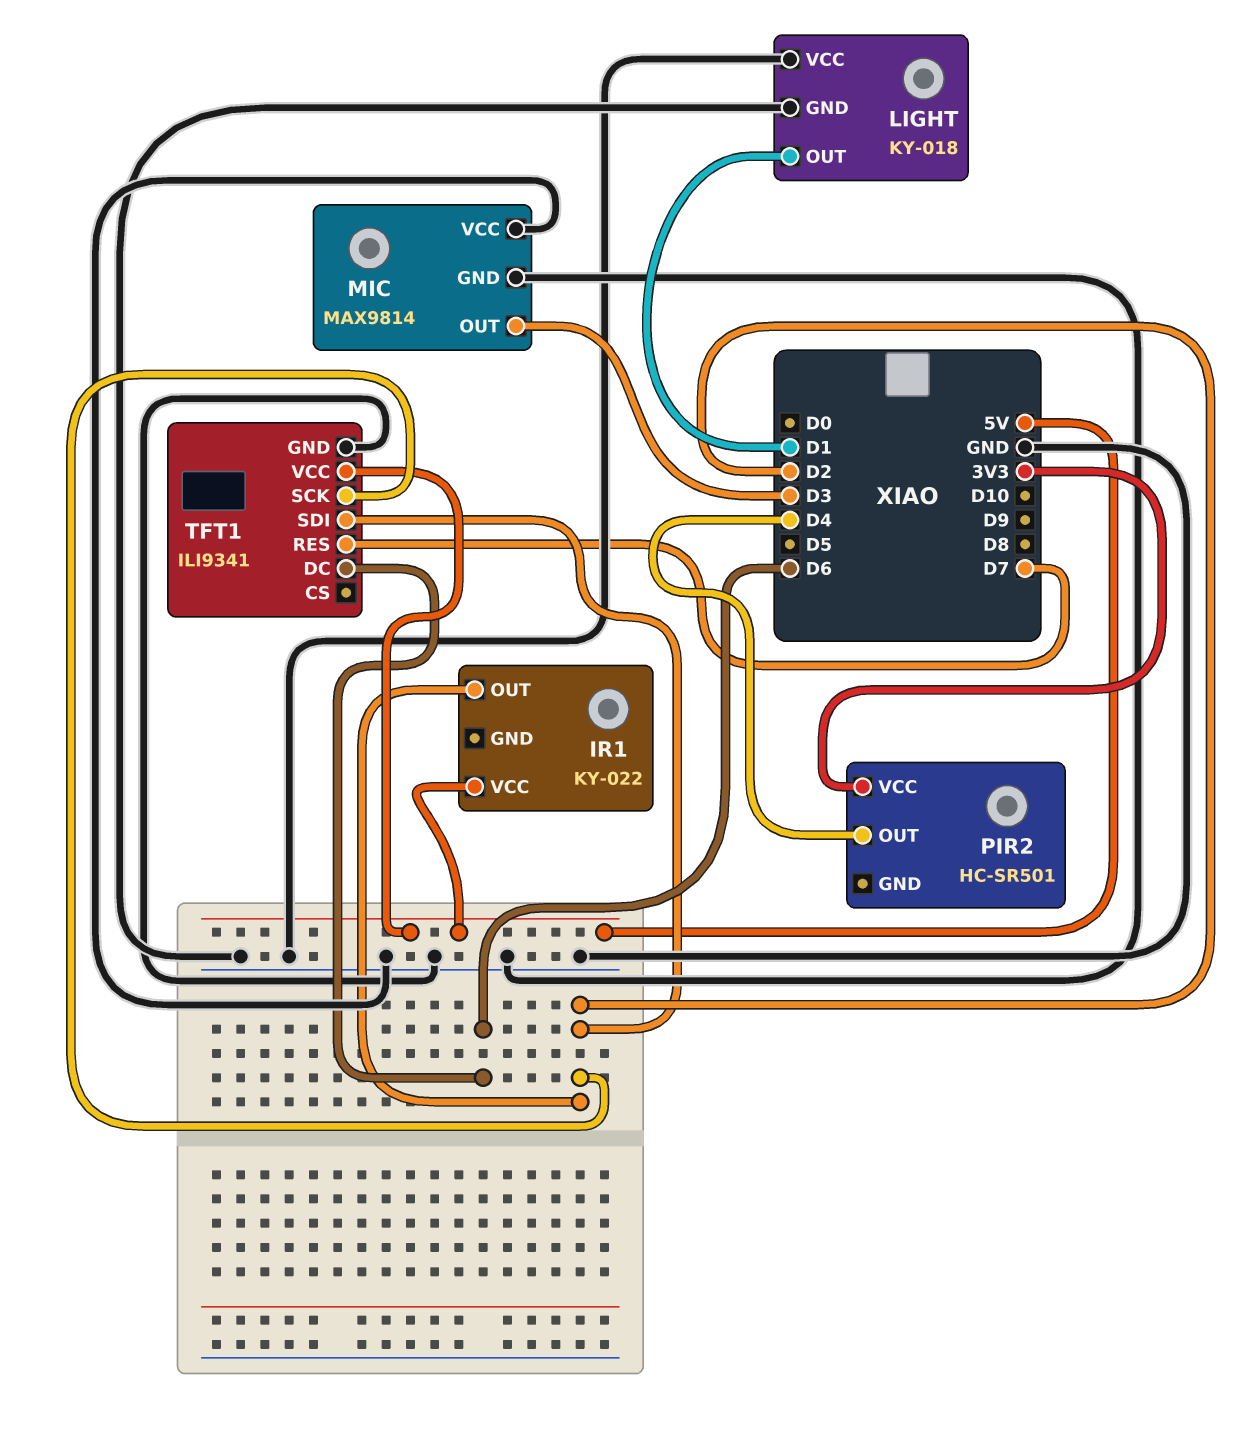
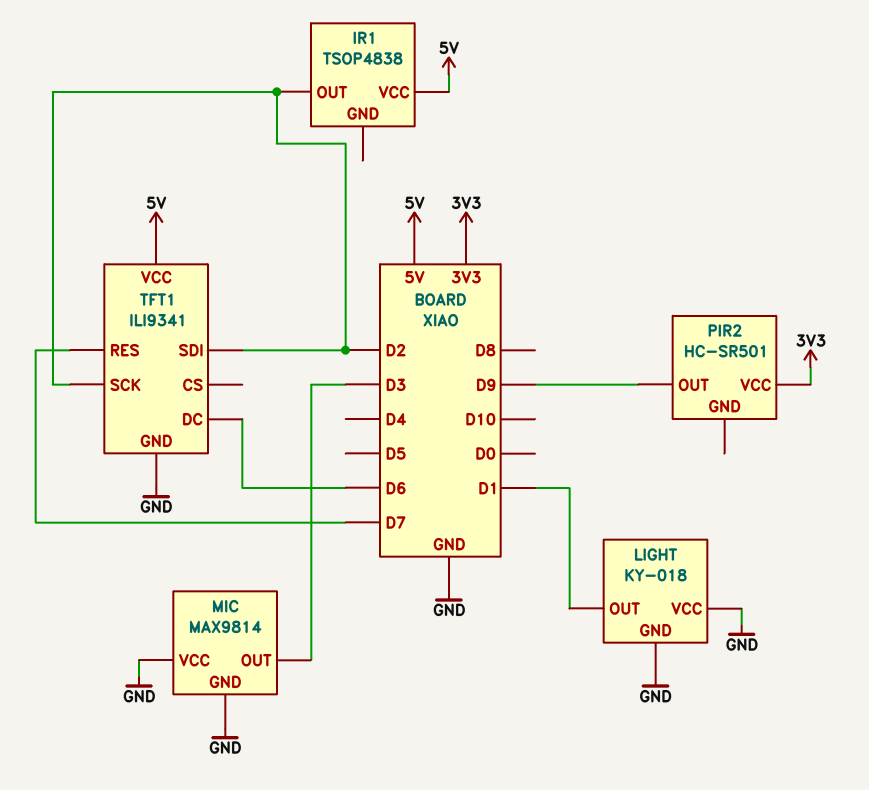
IR1: KY-022 -> TSOP4838
PIR2 pin OUT: D4 -> D9

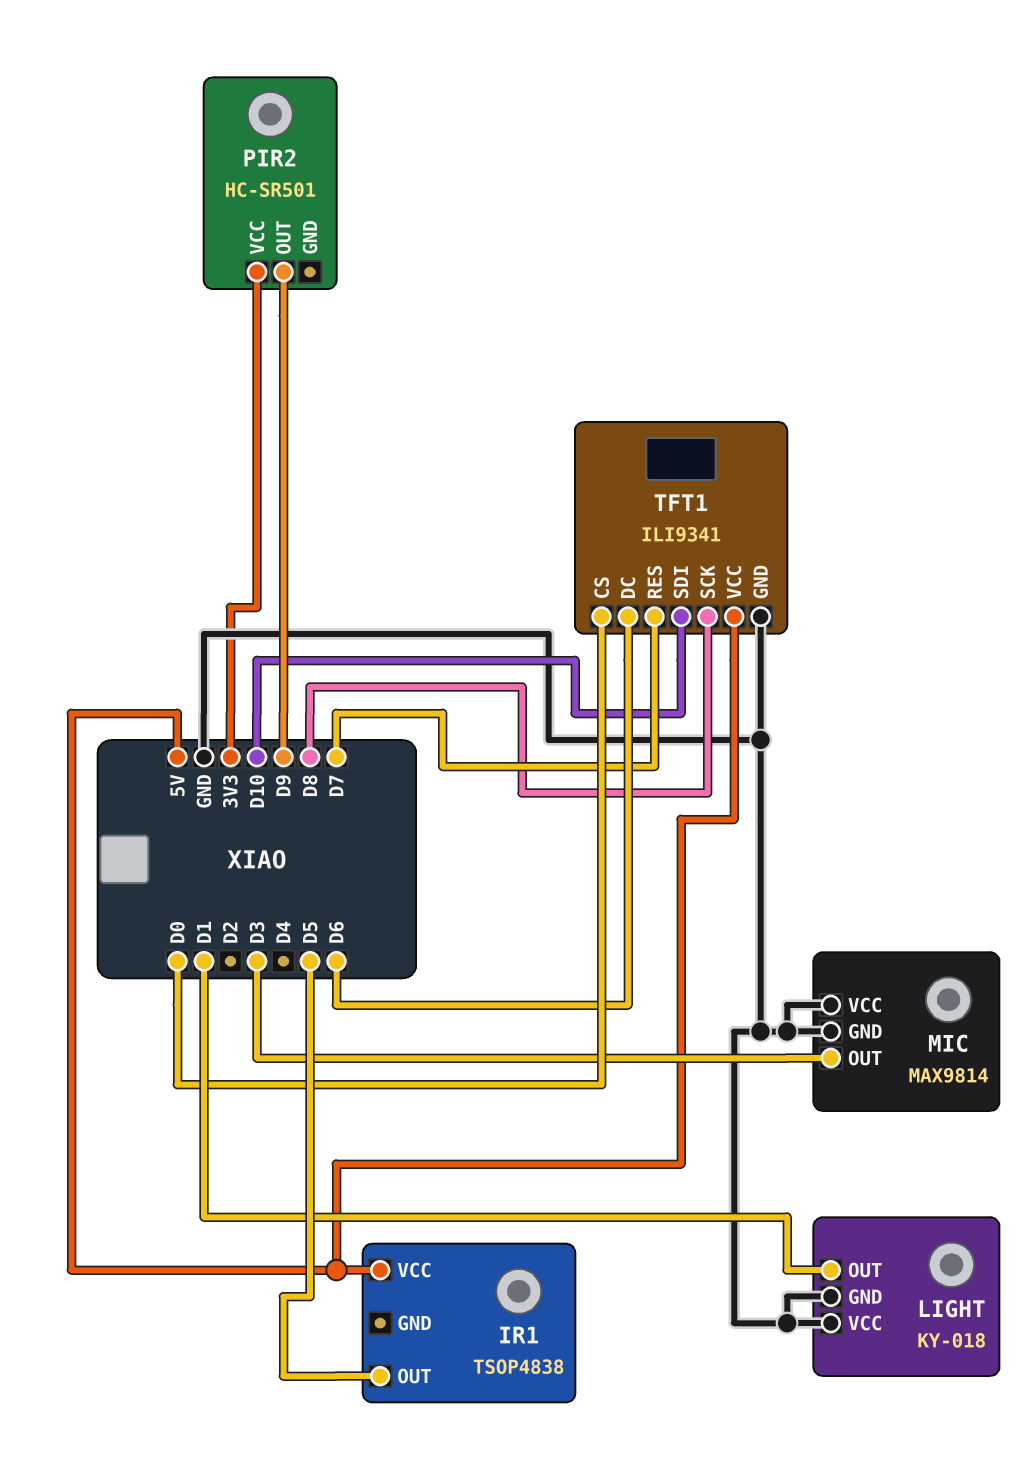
IR1 pin OUT: D2 -> D5
TFT1 pin CS: none -> D0
TFT1 pin SCK: D2 -> D8
TFT1 pin SDI: D2 -> D10

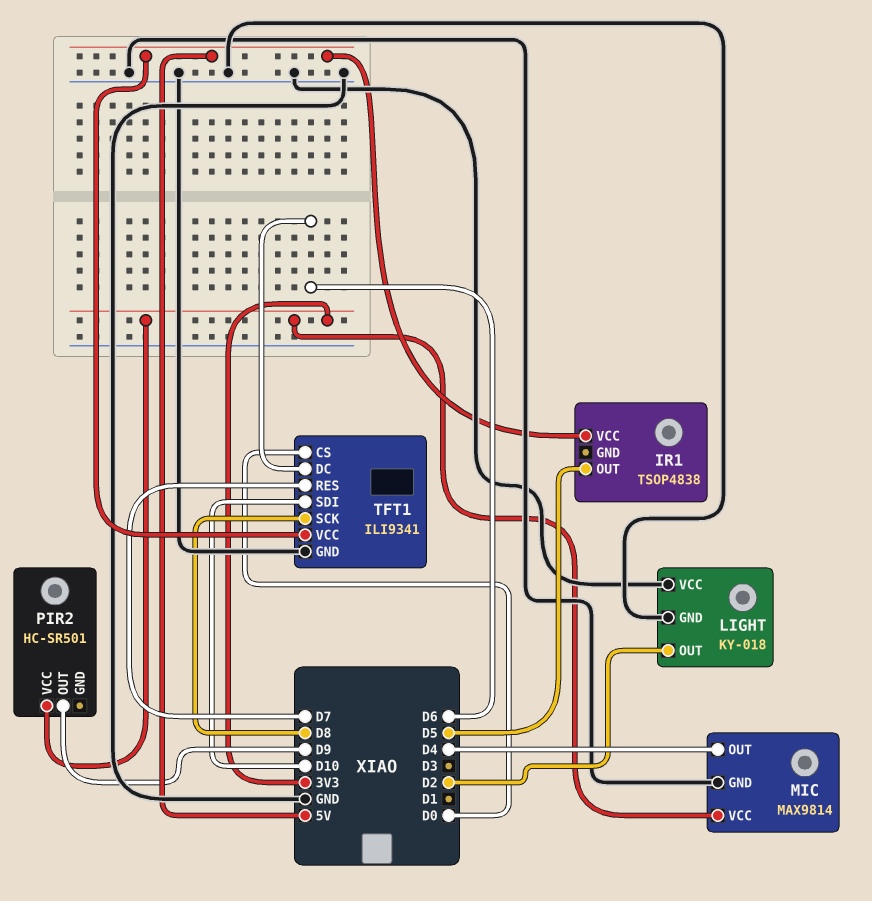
LIGHT pin OUT: D1 -> D2
MIC pin OUT: D3 -> D4
MIC pin VCC: GND -> 3V3

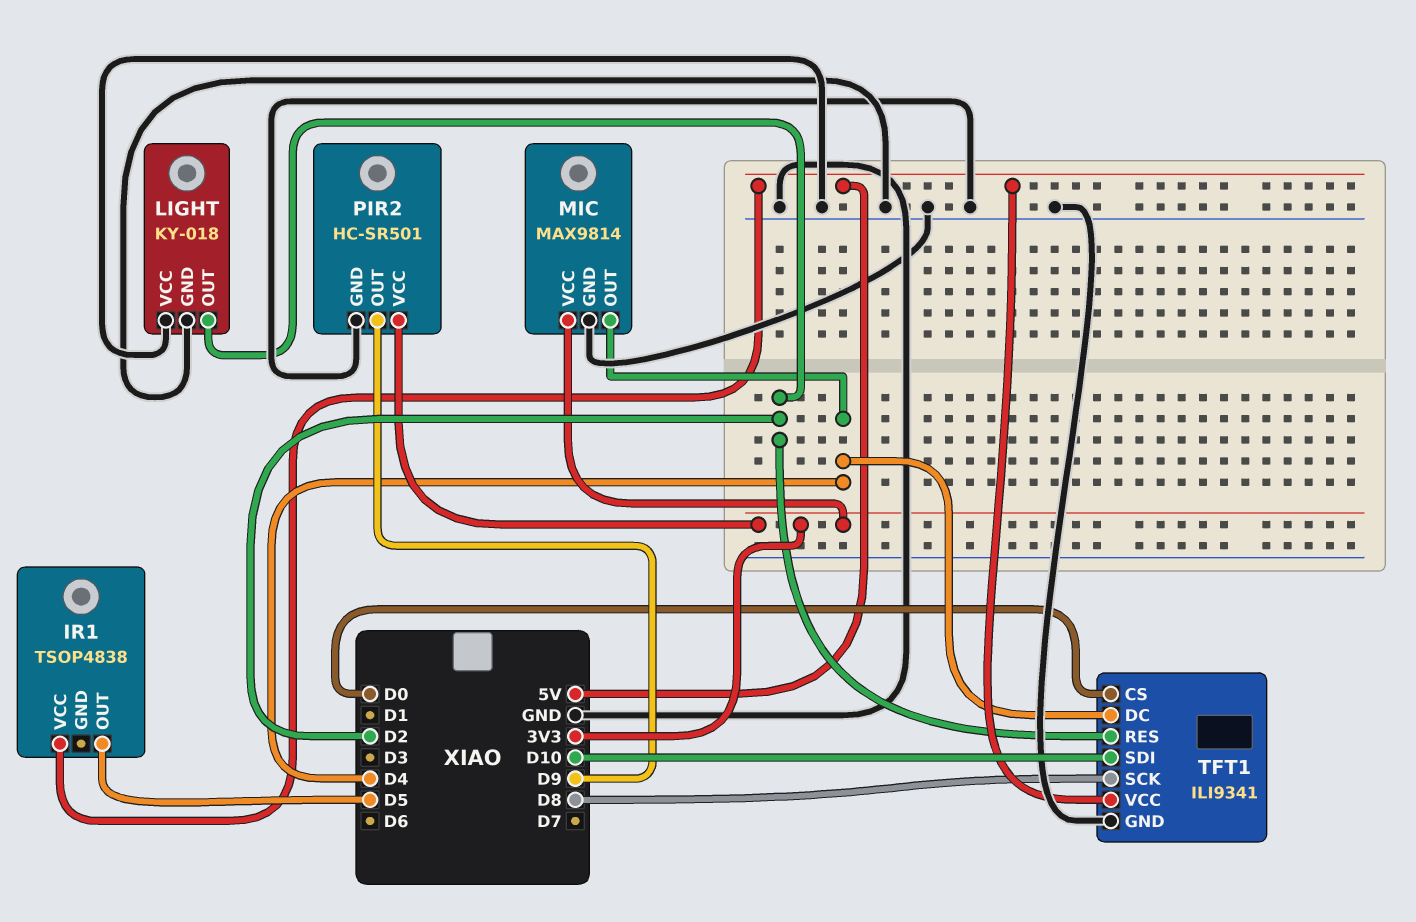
PIR2 pin GND: none -> GND
TFT1 pin DC: D6 -> D4
TFT1 pin RES: D7 -> D2

